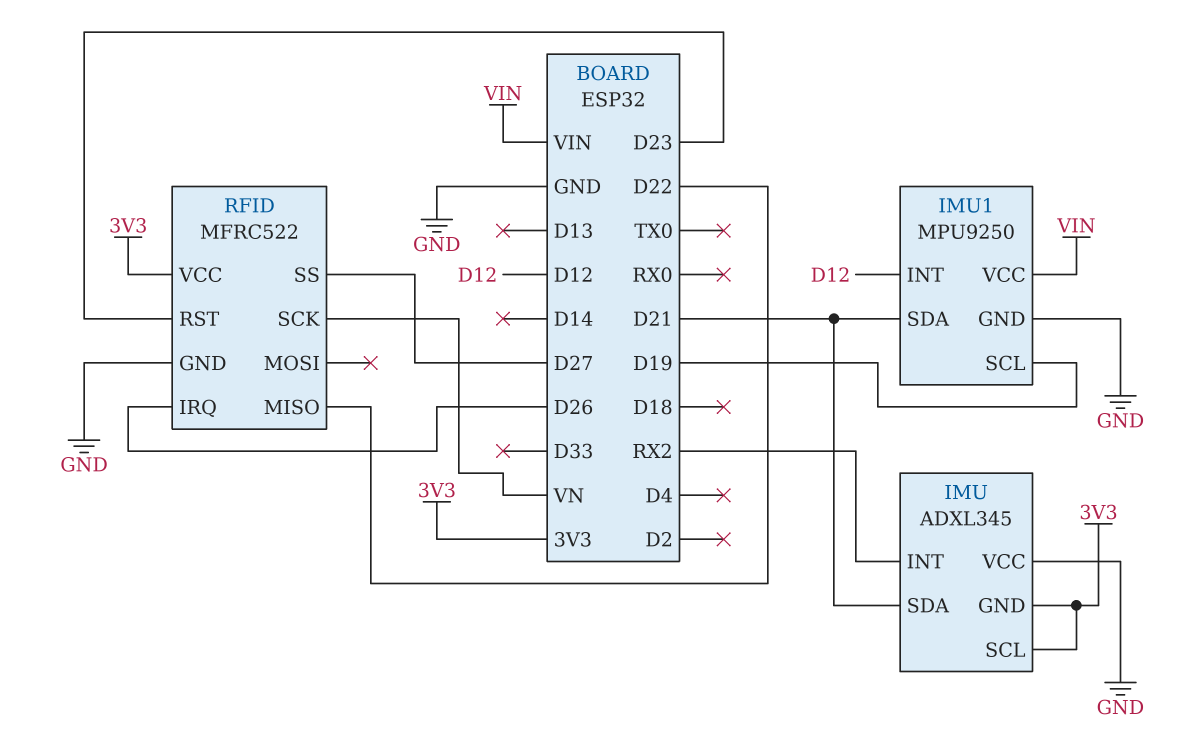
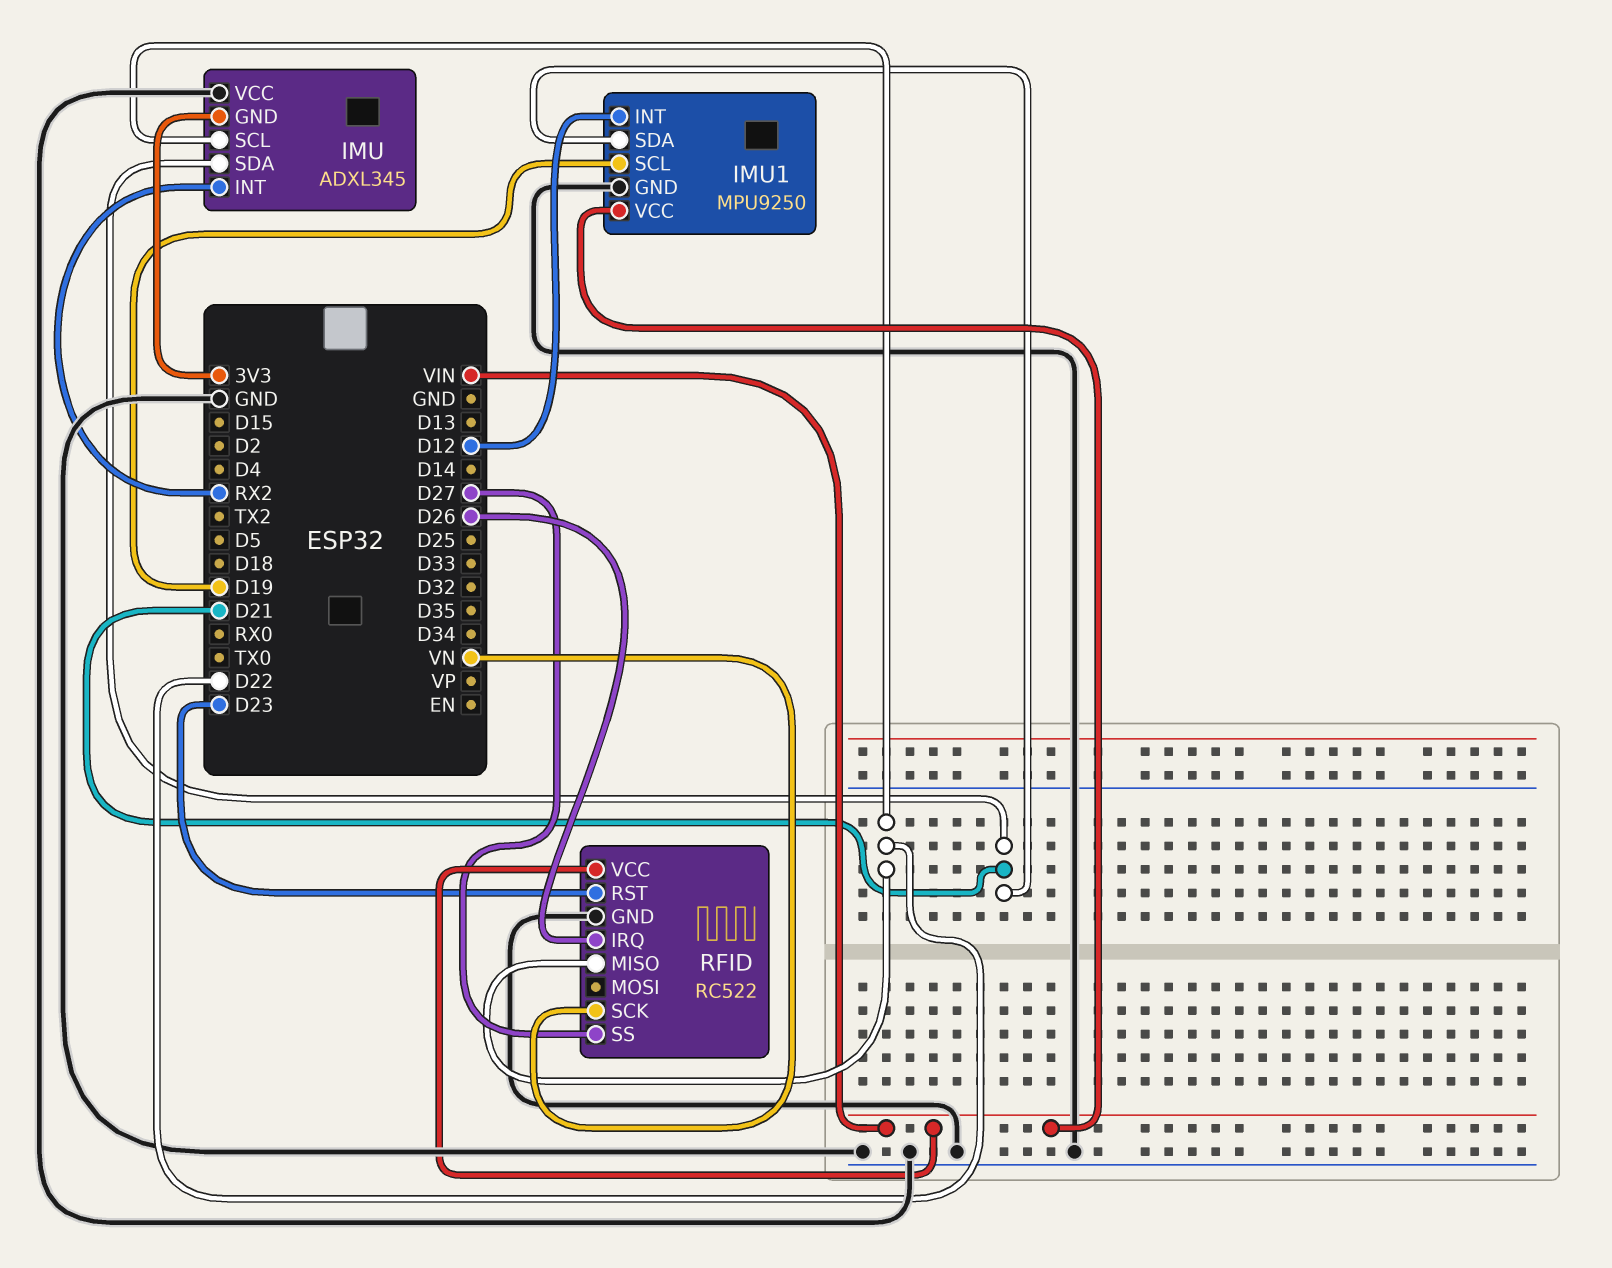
IMU pin SCL: 3V3 -> D22
RFID: MFRC522 -> RC522
RFID pin VCC: 3V3 -> VIN

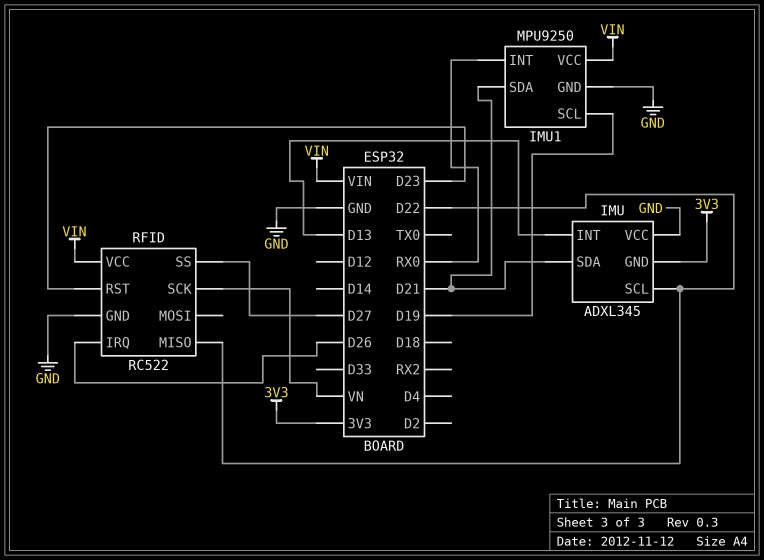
IMU pin INT: RX2 -> D13
IMU1 pin INT: D12 -> RX0

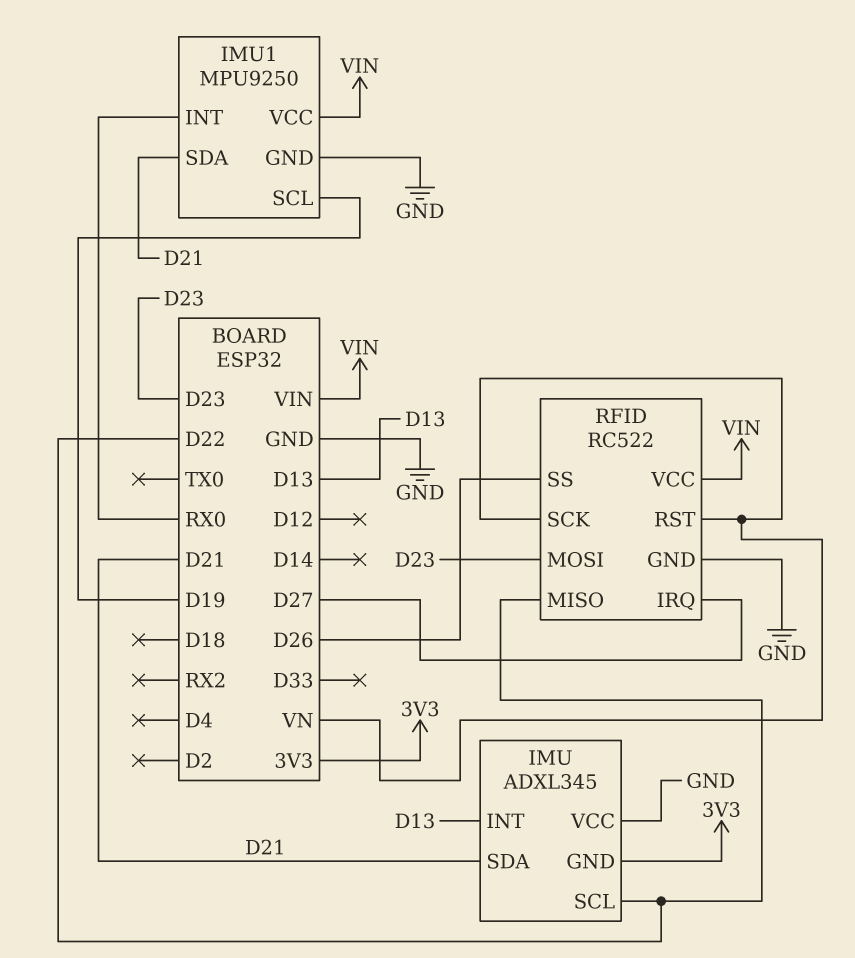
RFID pin IRQ: D26 -> D27
RFID pin MOSI: none -> D23
RFID pin RST: D23 -> VN
RFID pin SS: D27 -> D26

